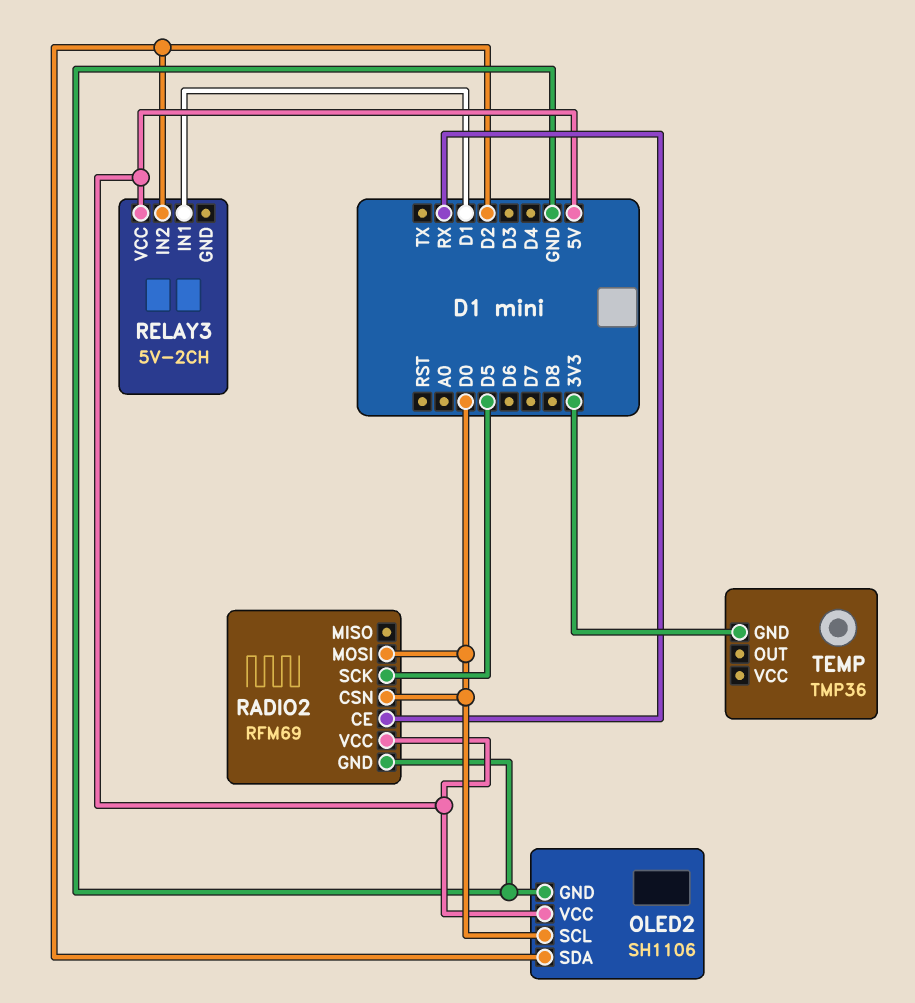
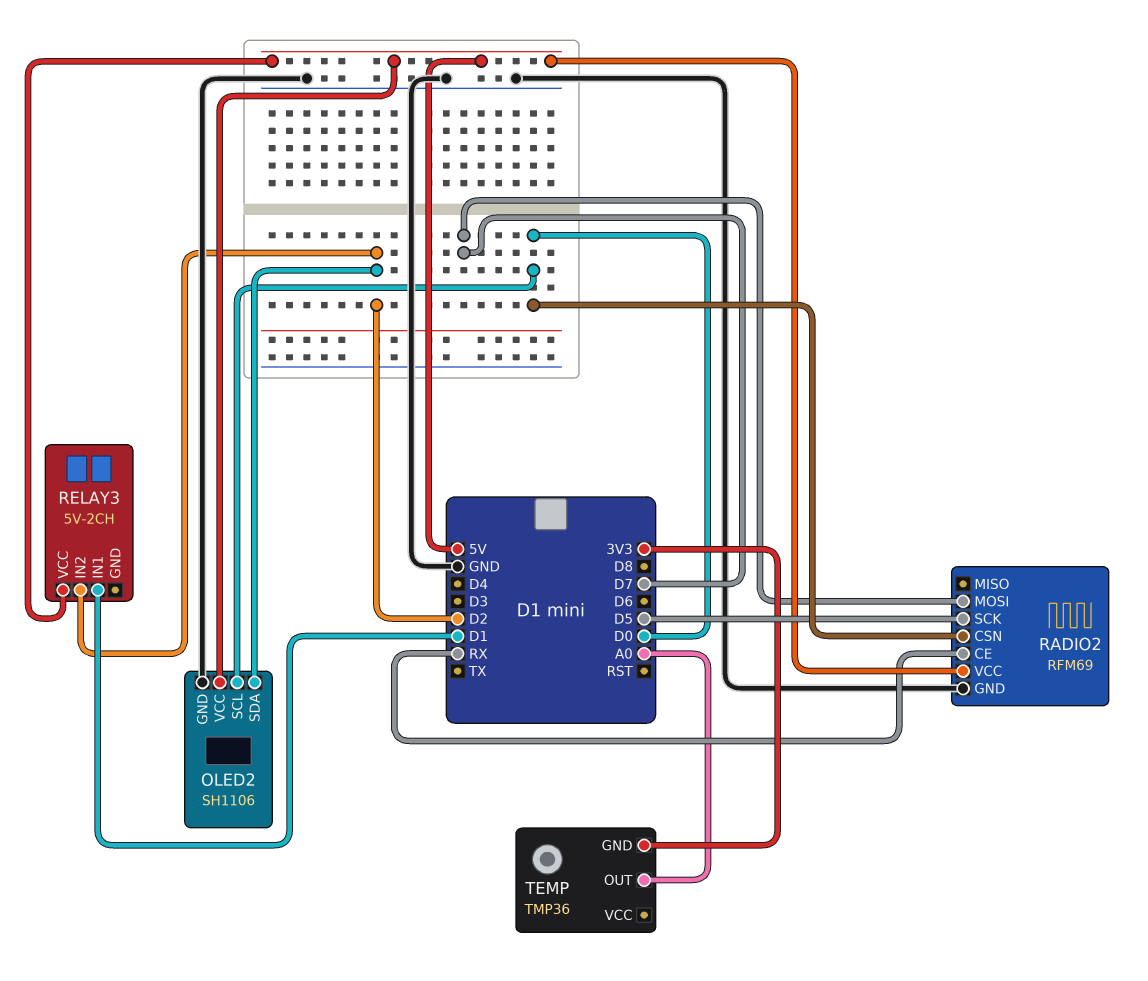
RADIO2 pin MOSI: D0 -> D7
TEMP pin OUT: none -> A0

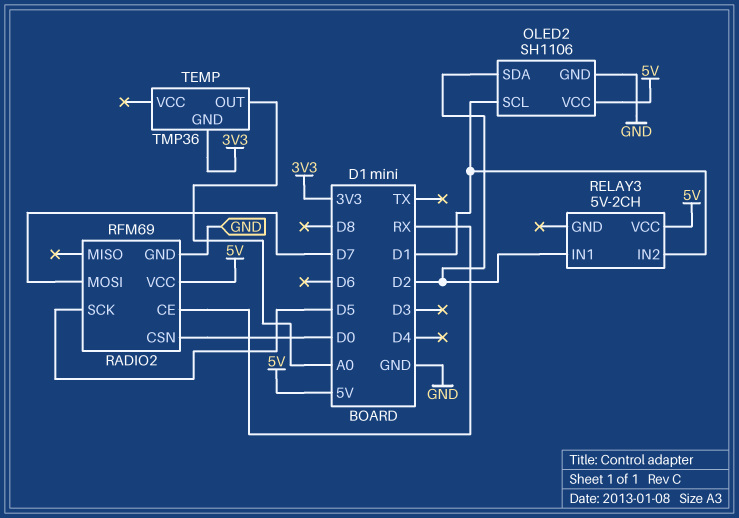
OLED2 pin SCL: D0 -> D1
RELAY3 pin IN1: D1 -> D2
RELAY3 pin IN2: D2 -> D1

